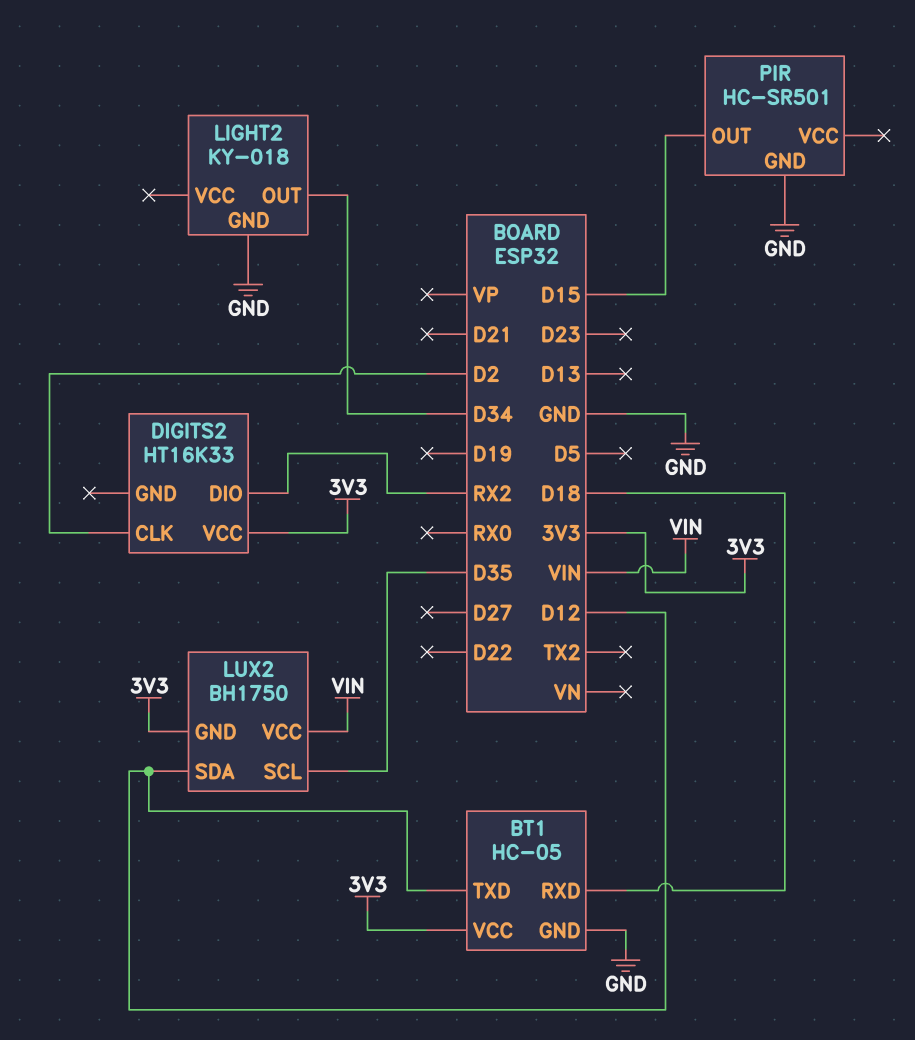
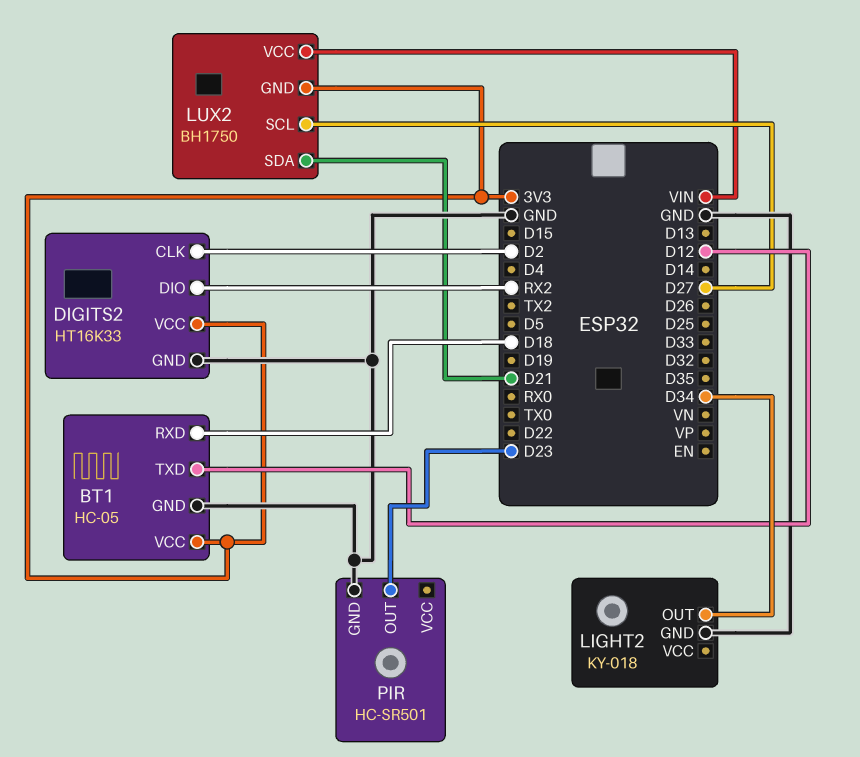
DIGITS2 pin GND: none -> GND
LUX2 pin SCL: D35 -> D27
LUX2 pin SDA: D12 -> D21
PIR pin OUT: D15 -> D23

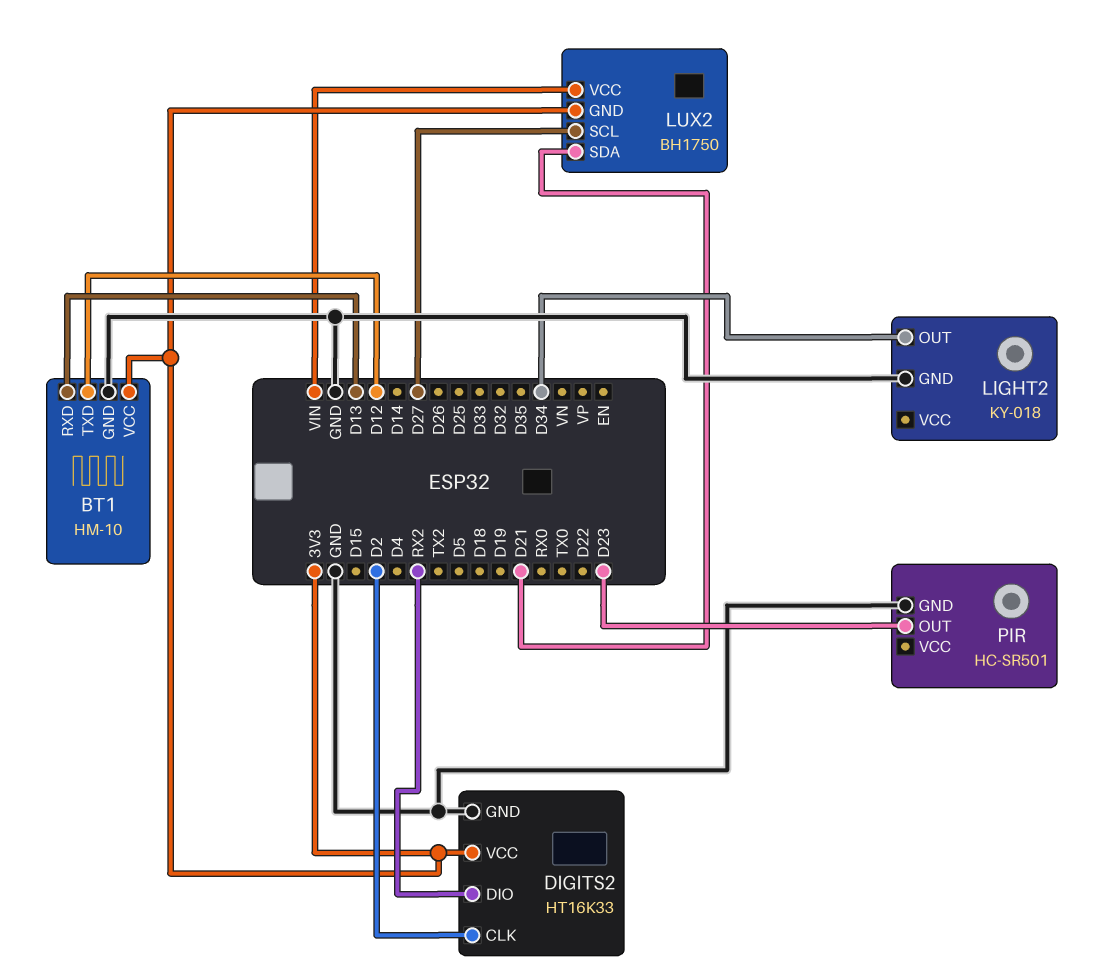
BT1: HC-05 -> HM-10
BT1 pin RXD: D18 -> D13

